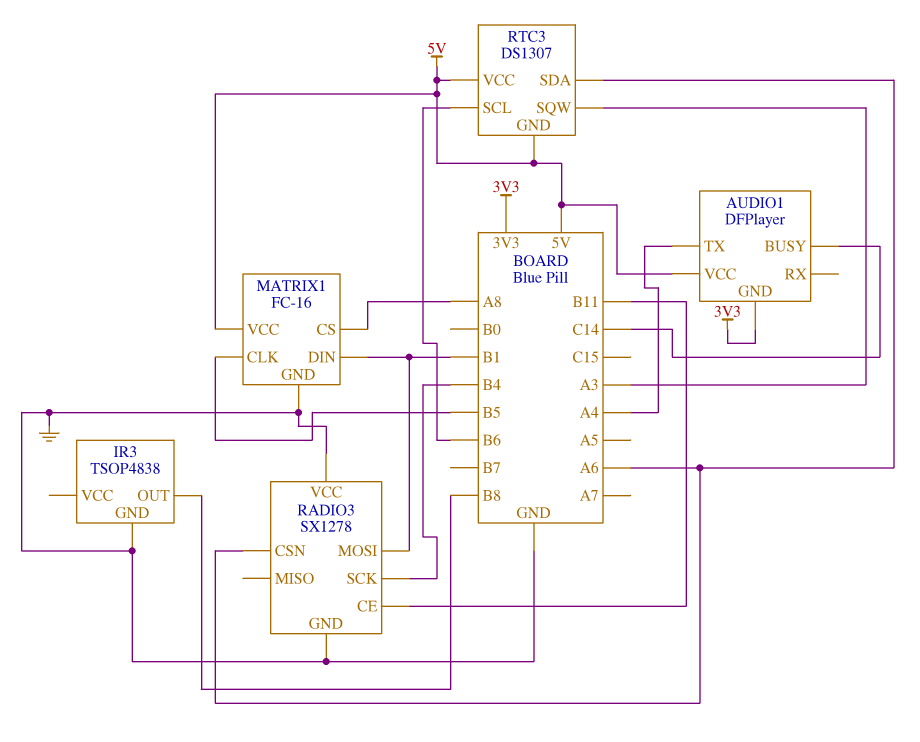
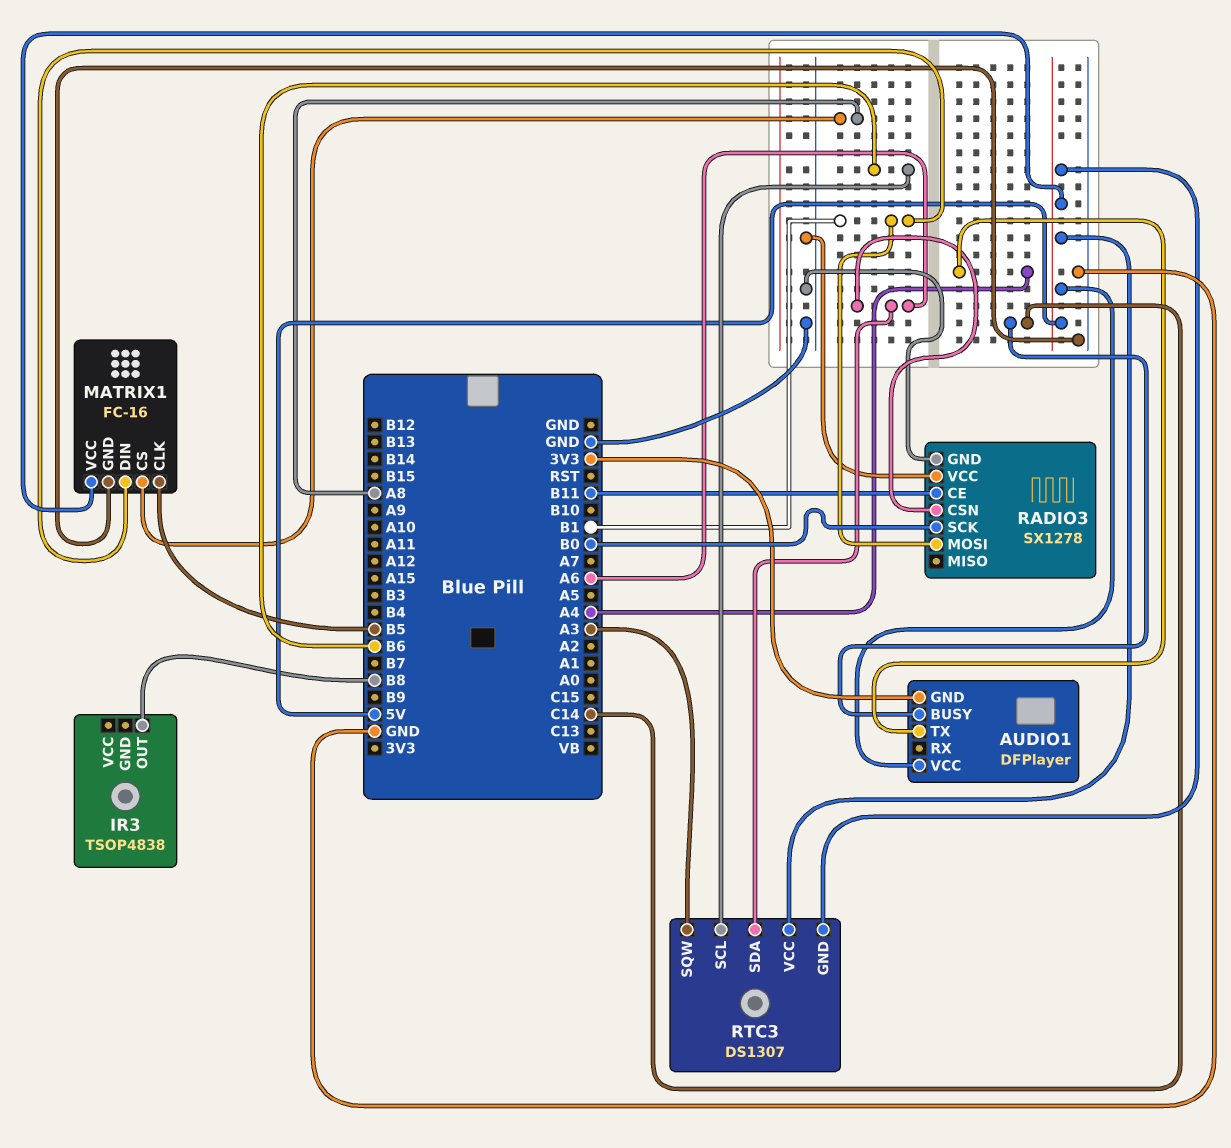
IR3 pin GND: GND -> none
RADIO3 pin SCK: B4 -> B0

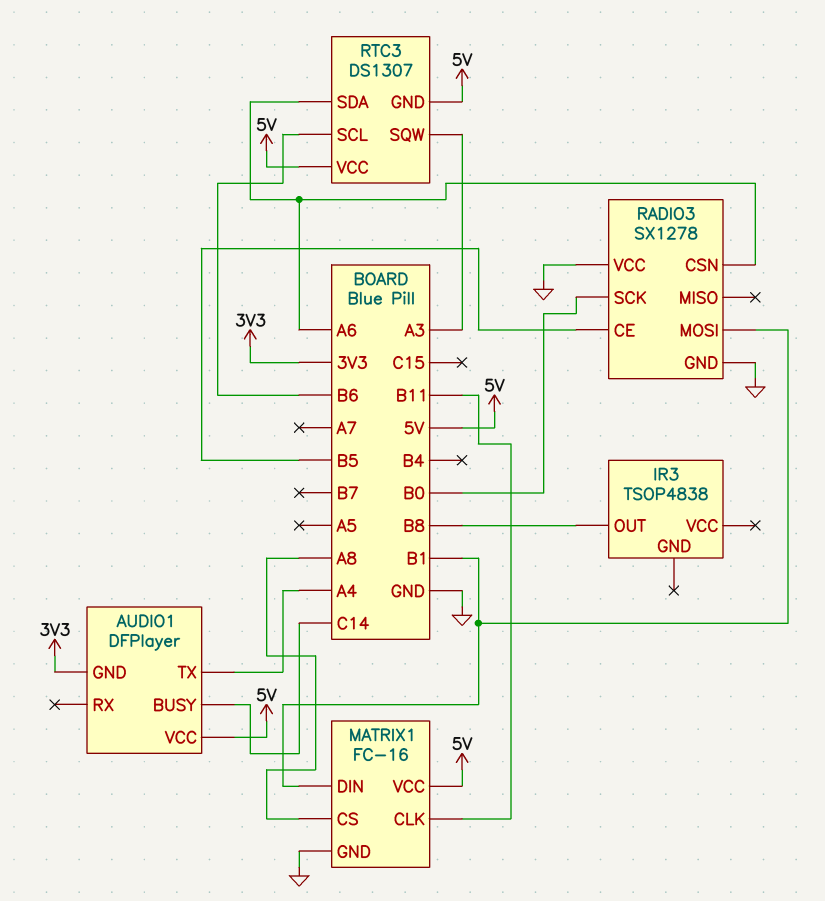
MATRIX1 pin CLK: B5 -> B11
RADIO3 pin CE: B11 -> B5

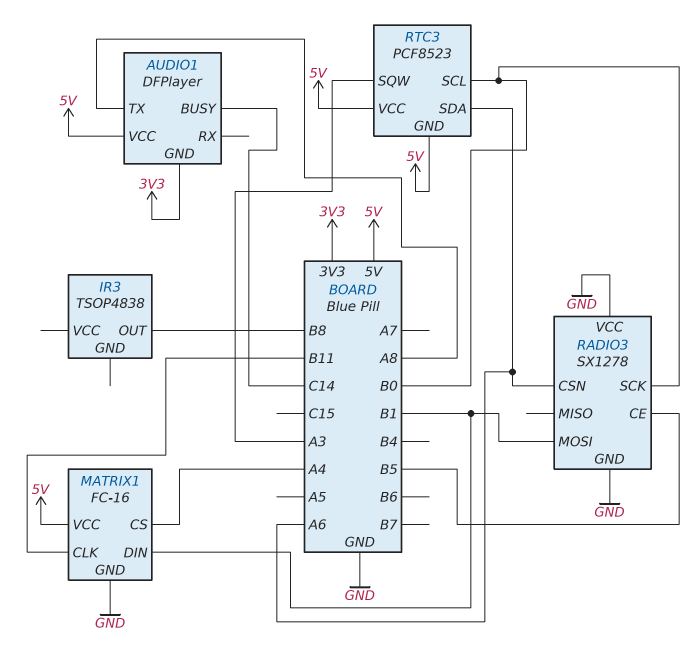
AUDIO1 pin TX: A4 -> A8
MATRIX1 pin CS: A8 -> A4
RTC3: DS1307 -> PCF8523
RTC3 pin SCL: B6 -> B0

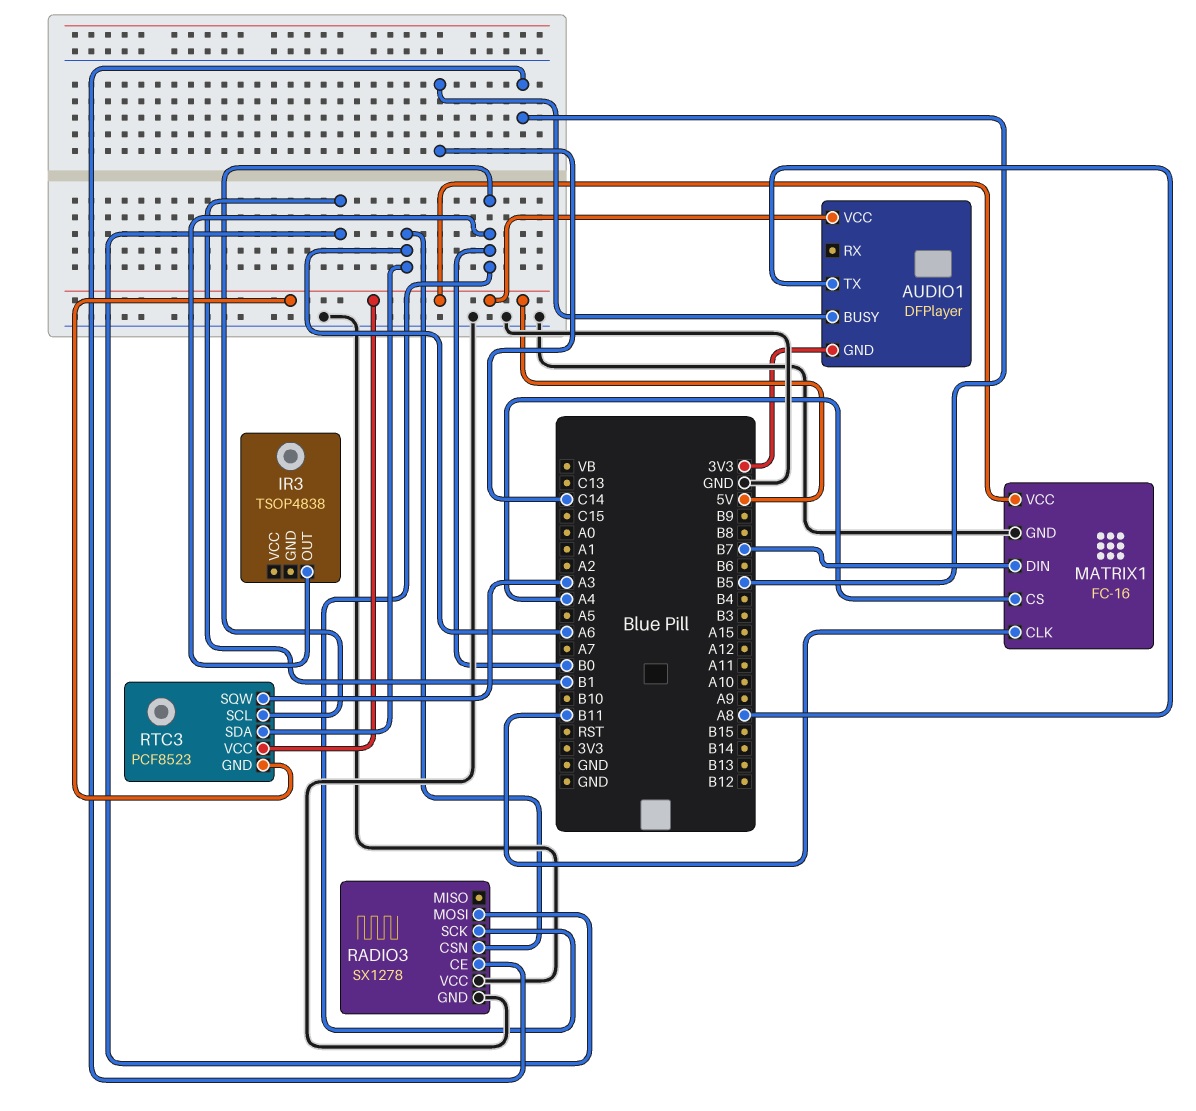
IR3 pin OUT: B8 -> B0
MATRIX1 pin DIN: B1 -> B7

